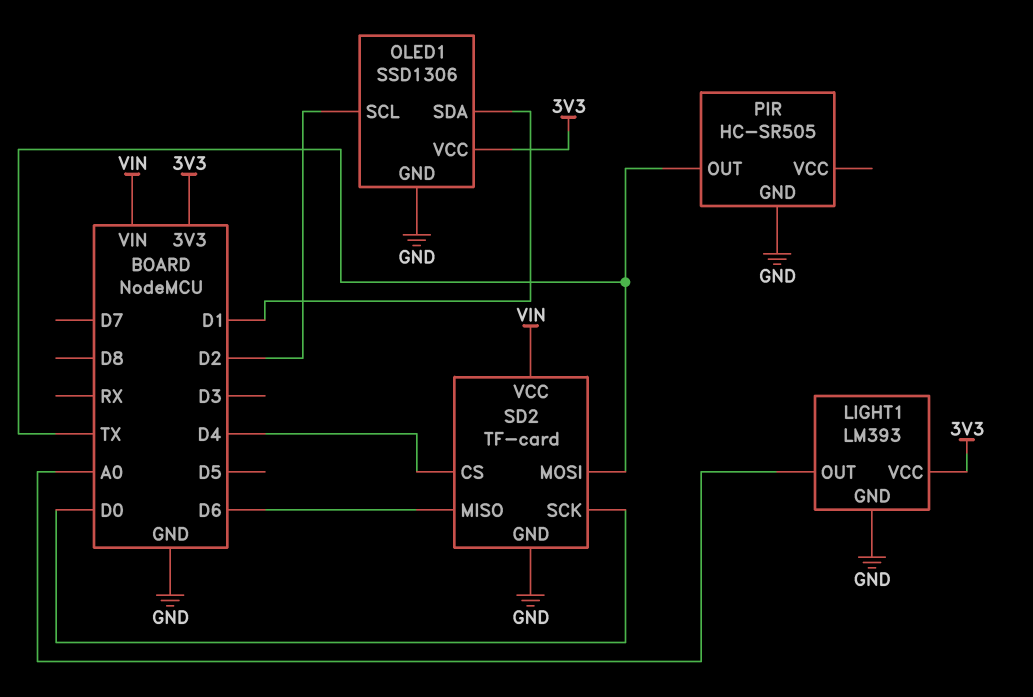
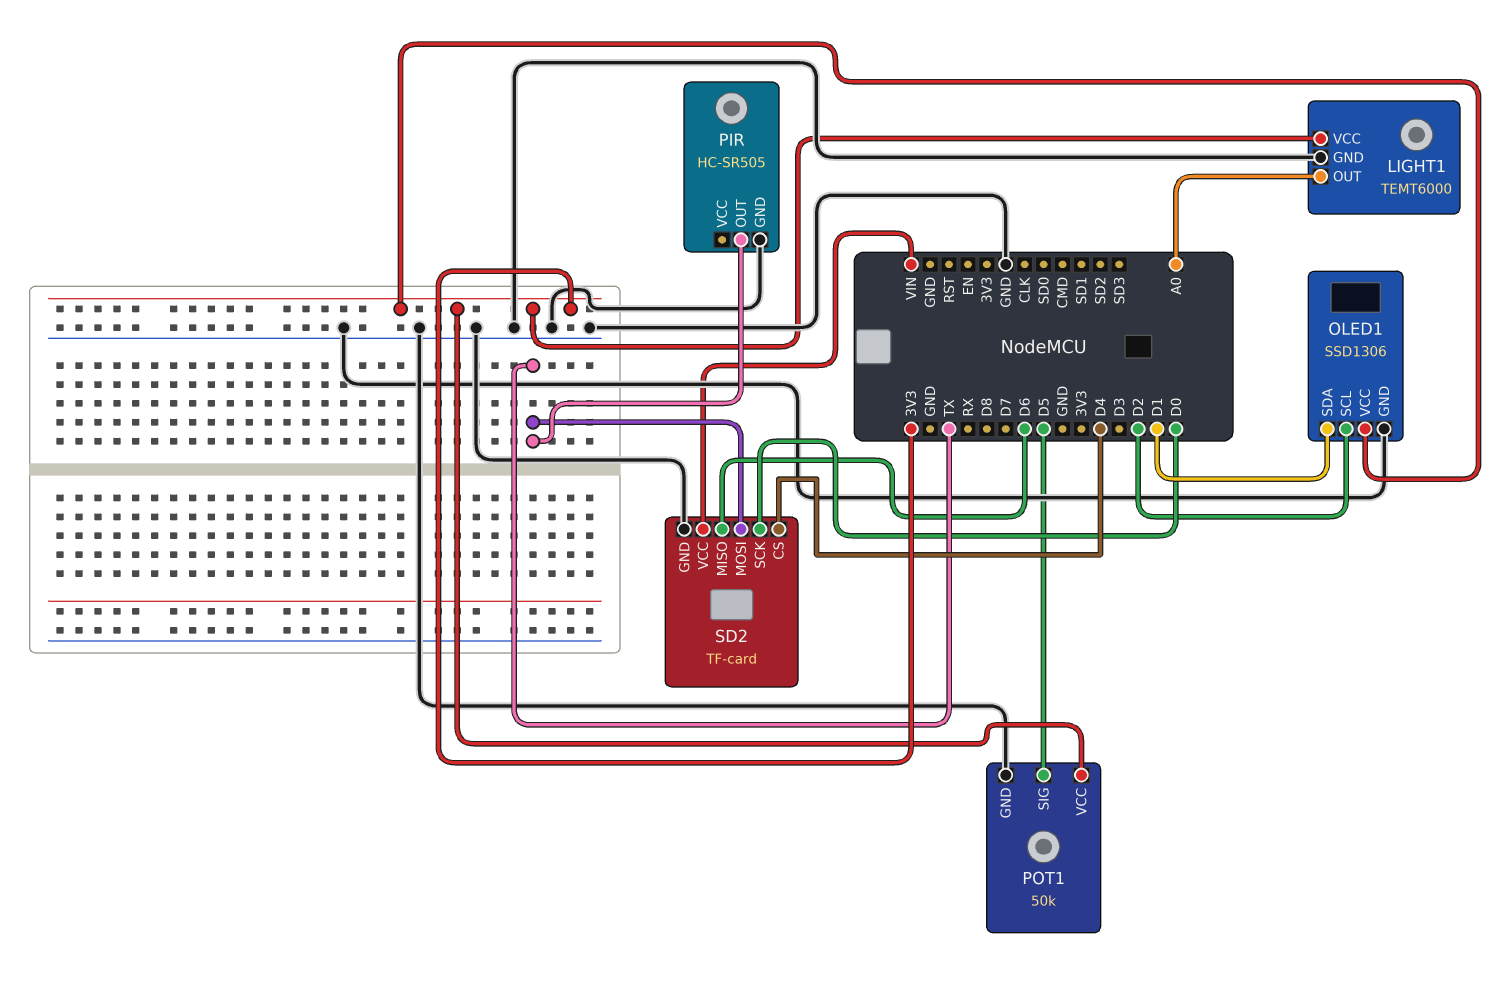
LIGHT1: LM393 -> TEMT6000
POT1: none -> 50k
POT1 pin GND: none -> GND
POT1 pin SIG: none -> D5
POT1 pin VCC: none -> 3V3

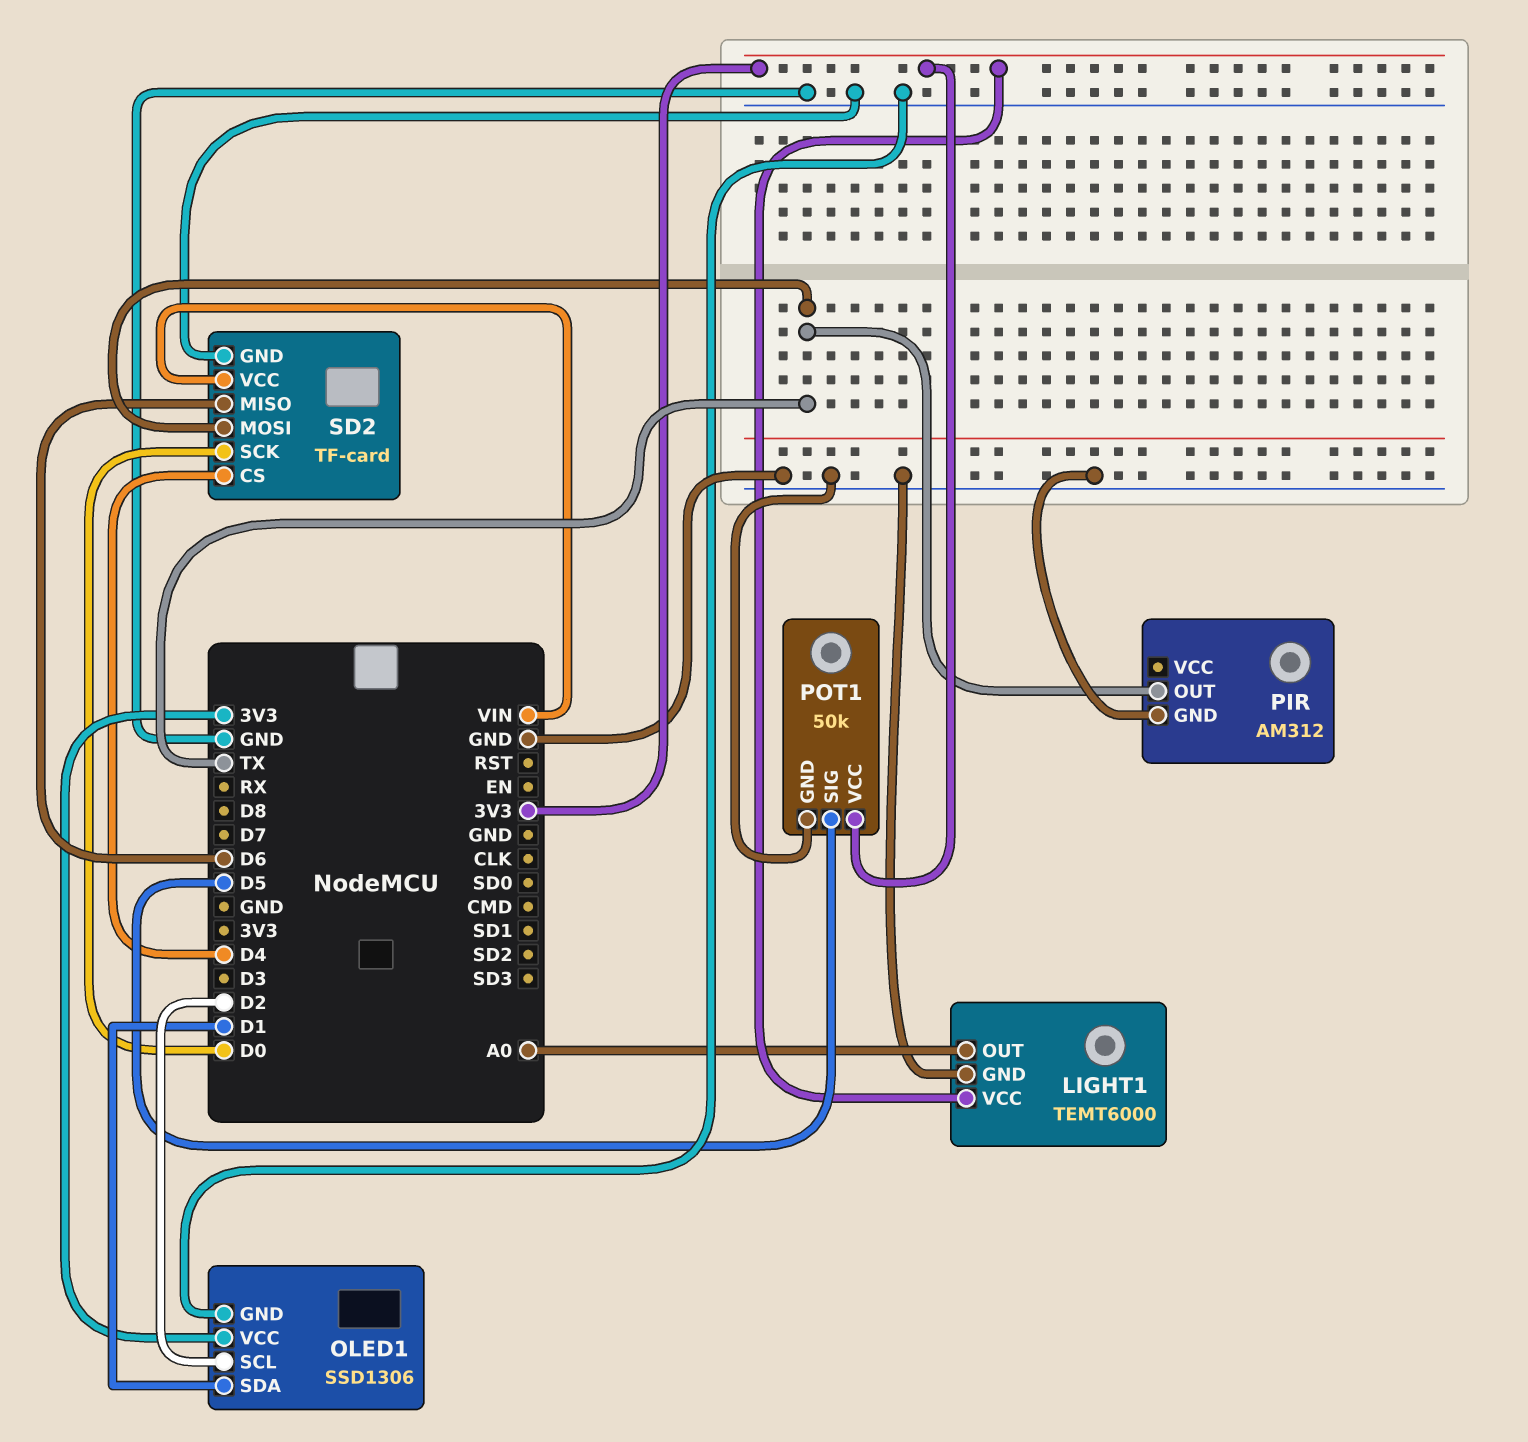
PIR: HC-SR505 -> AM312

